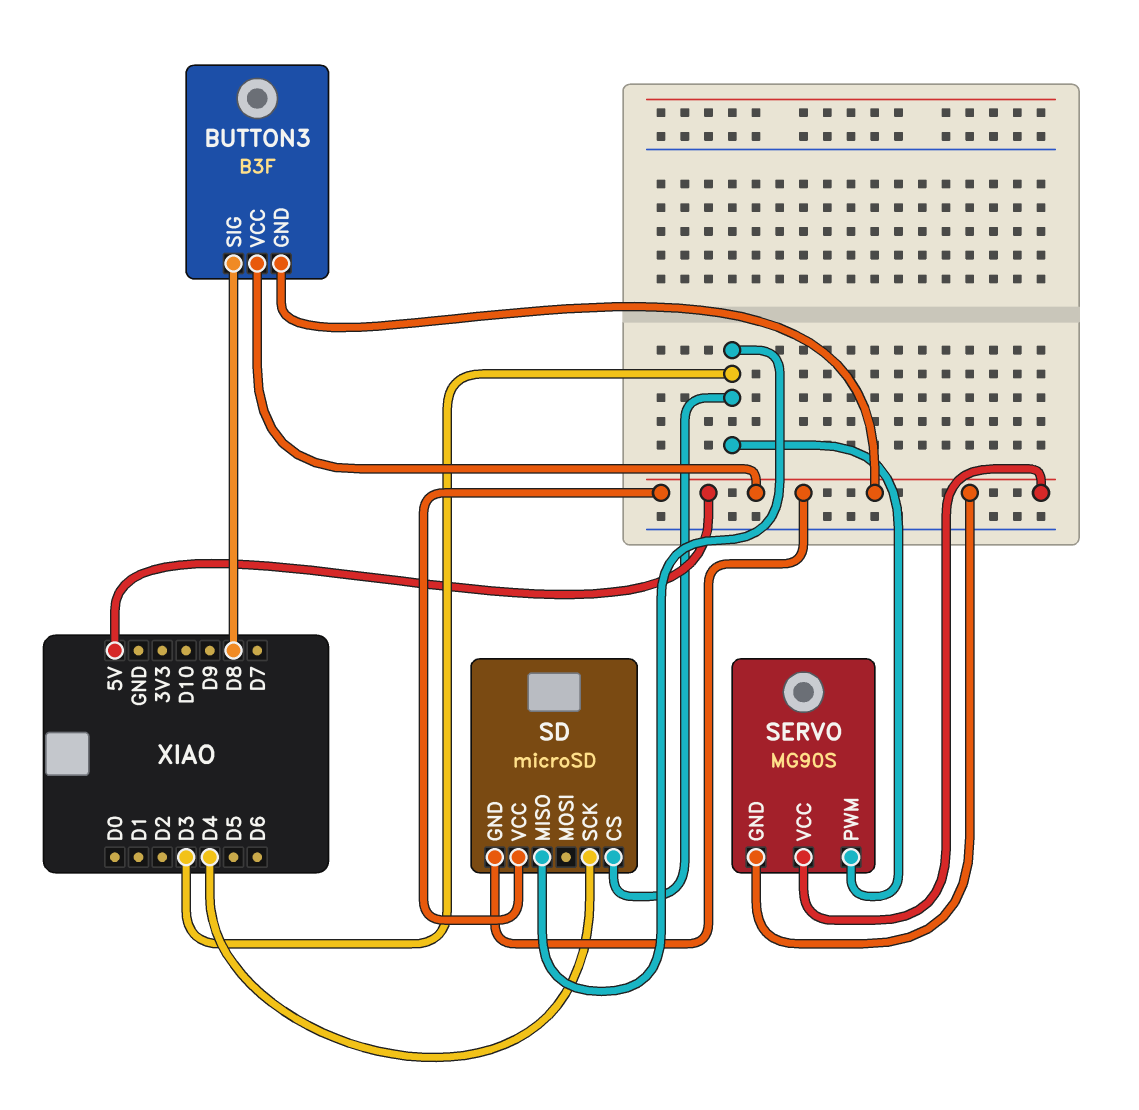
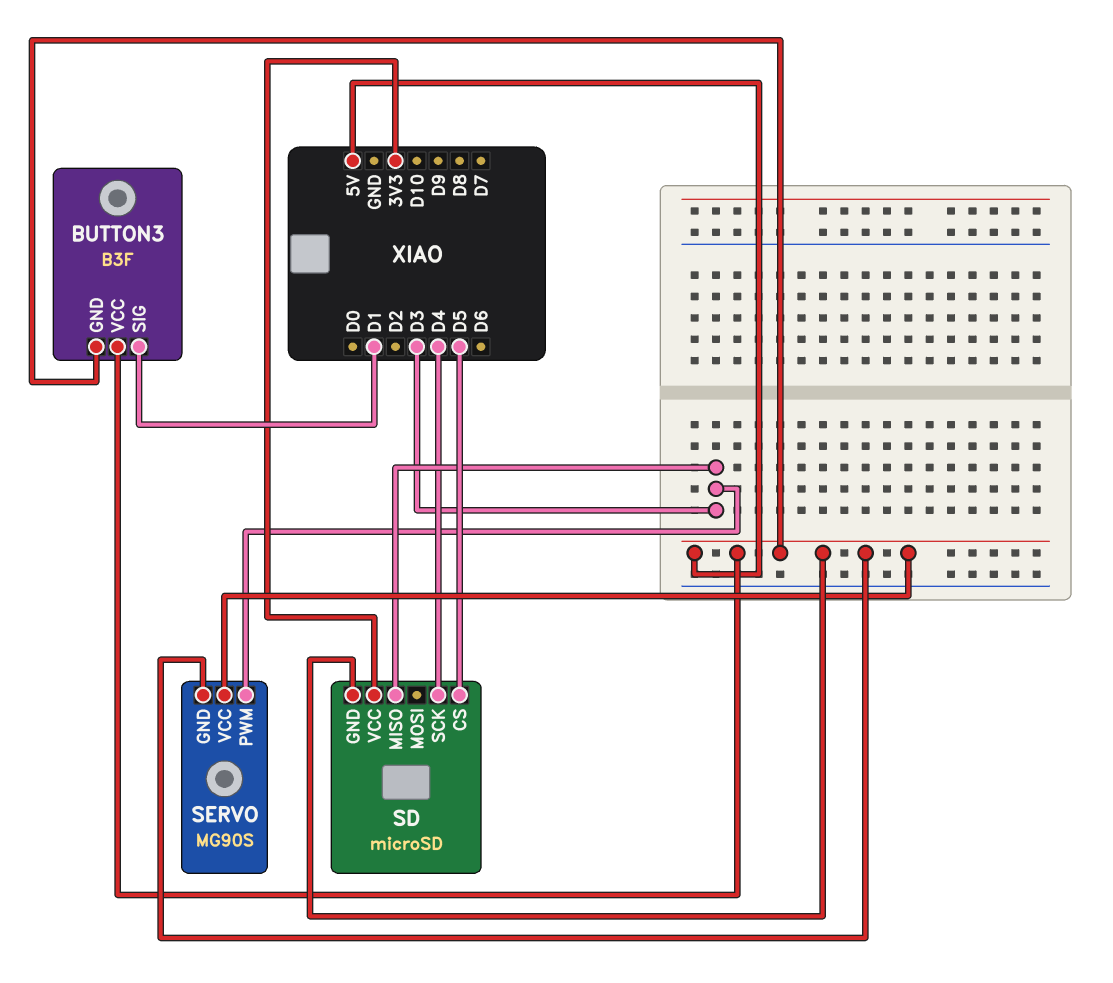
BUTTON3 pin SIG: D8 -> D1
SD pin CS: D3 -> D5
SD pin VCC: 5V -> 3V3

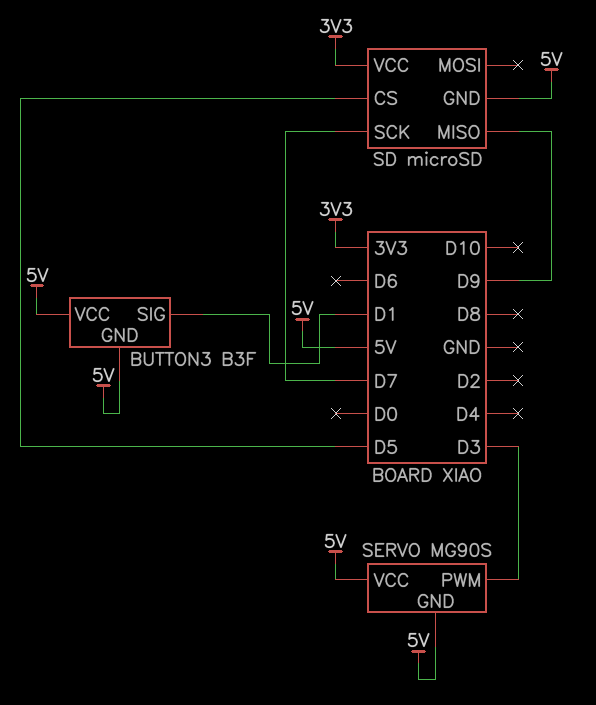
SD pin MISO: D3 -> D9
SD pin SCK: D4 -> D7

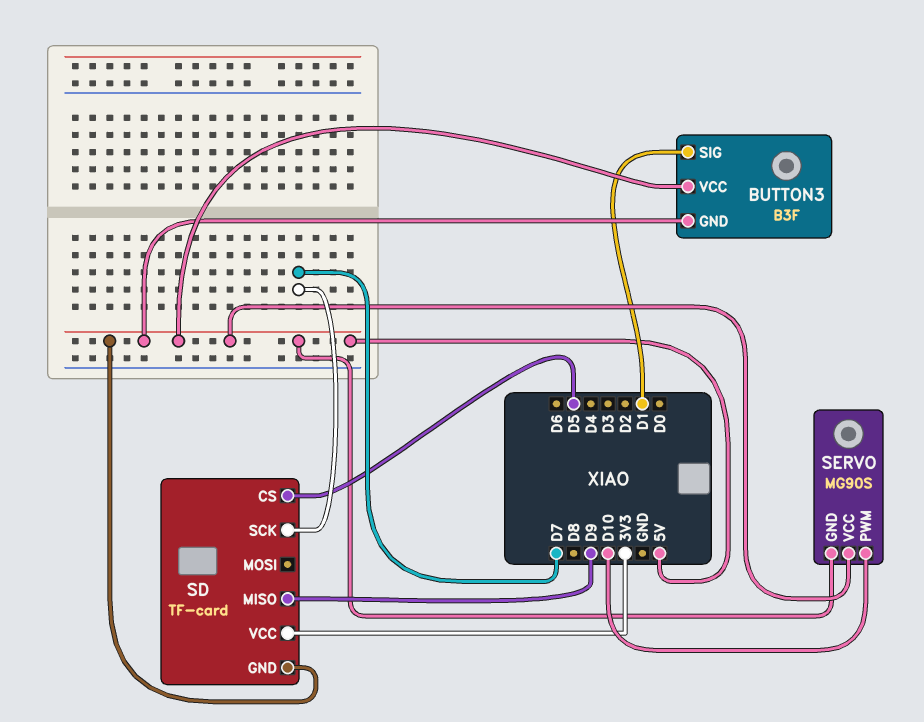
SD: microSD -> TF-card
SERVO pin PWM: D3 -> D10

